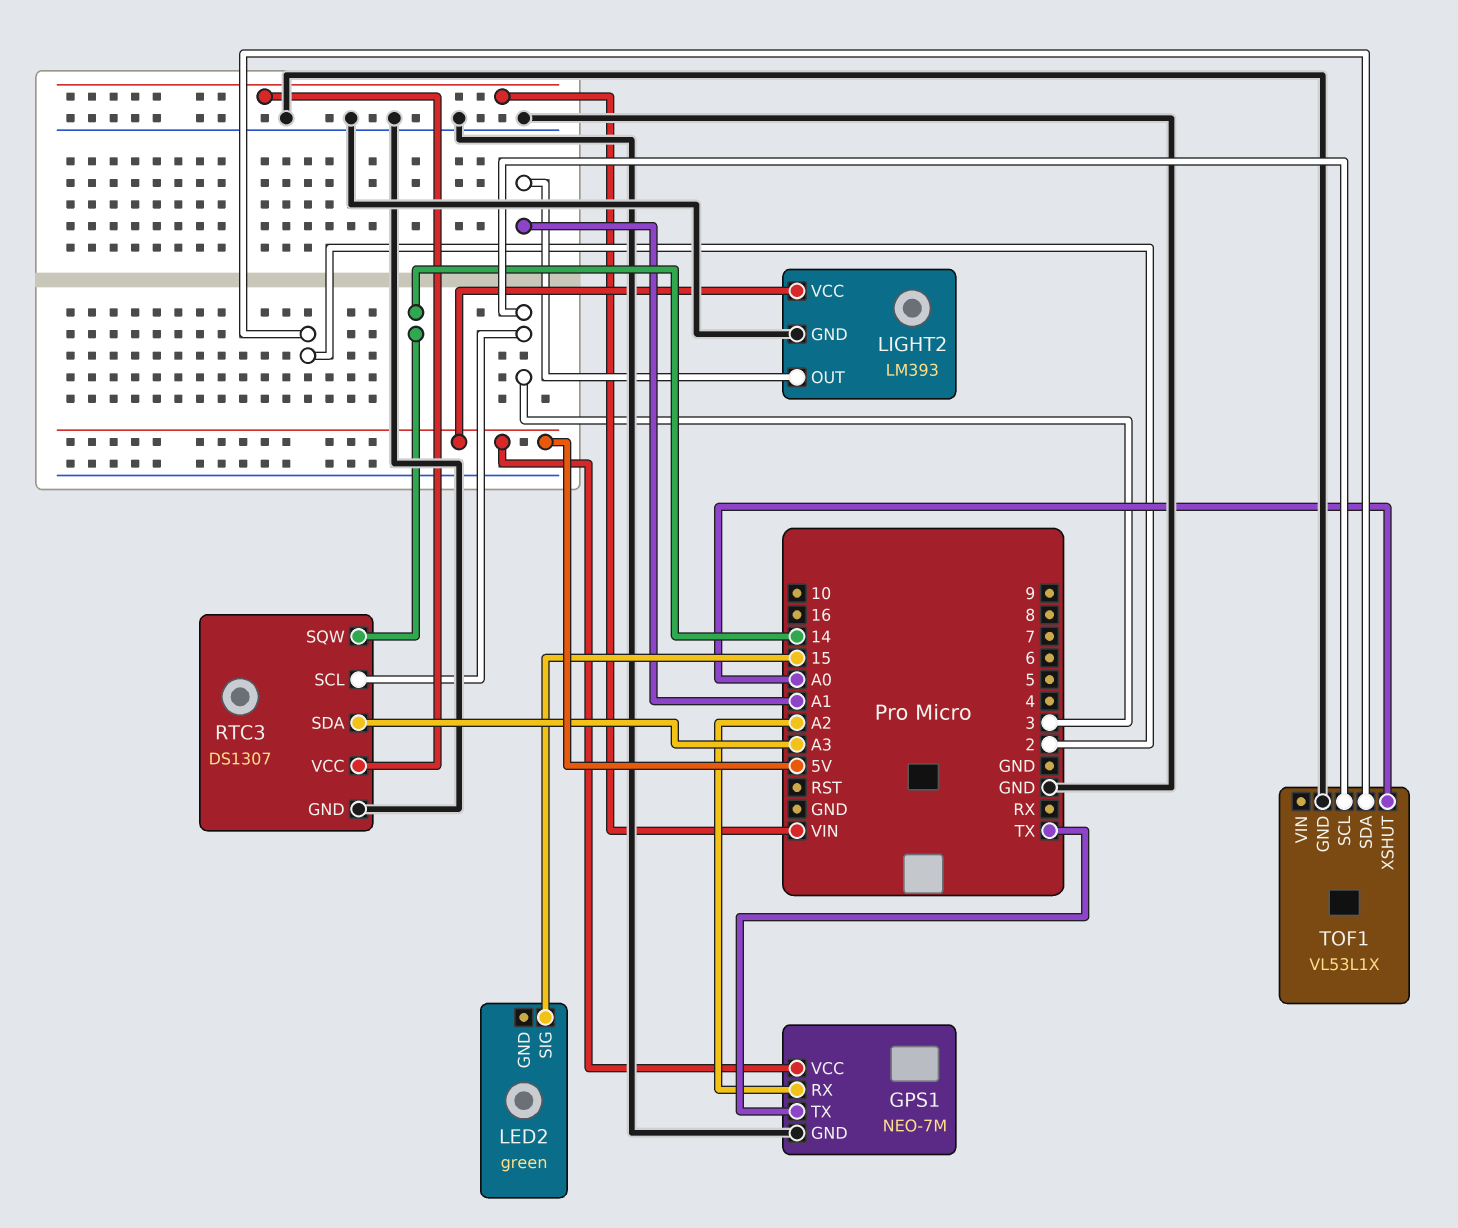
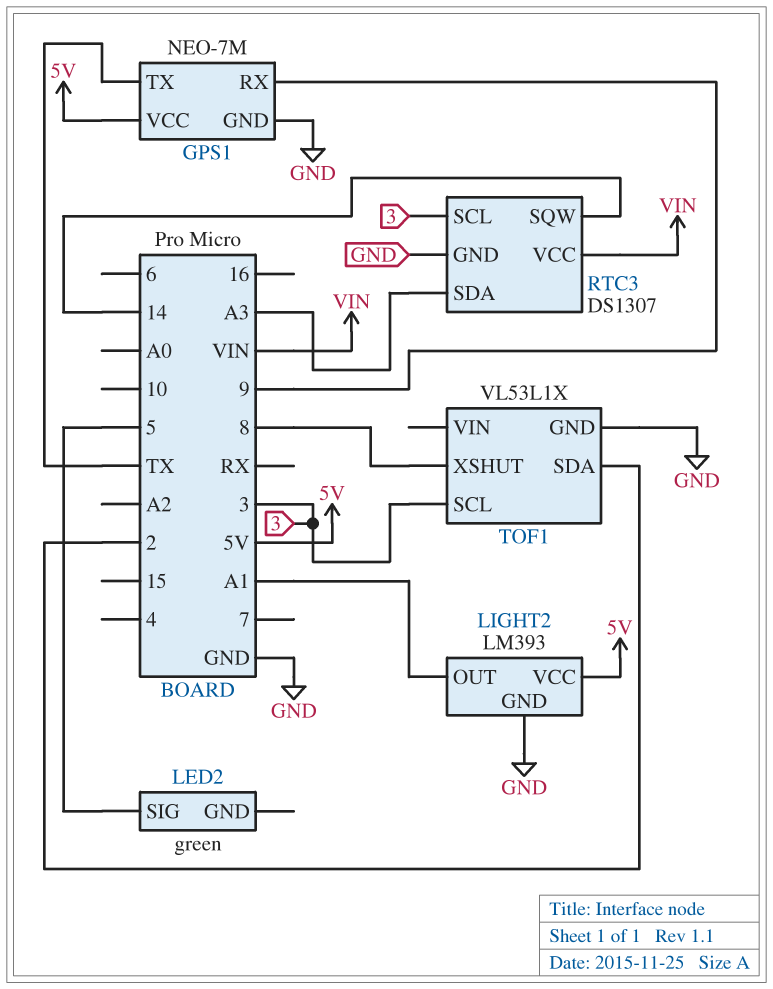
GPS1 pin RX: A2 -> 9
LED2 pin SIG: 15 -> 5
TOF1 pin XSHUT: A0 -> 8

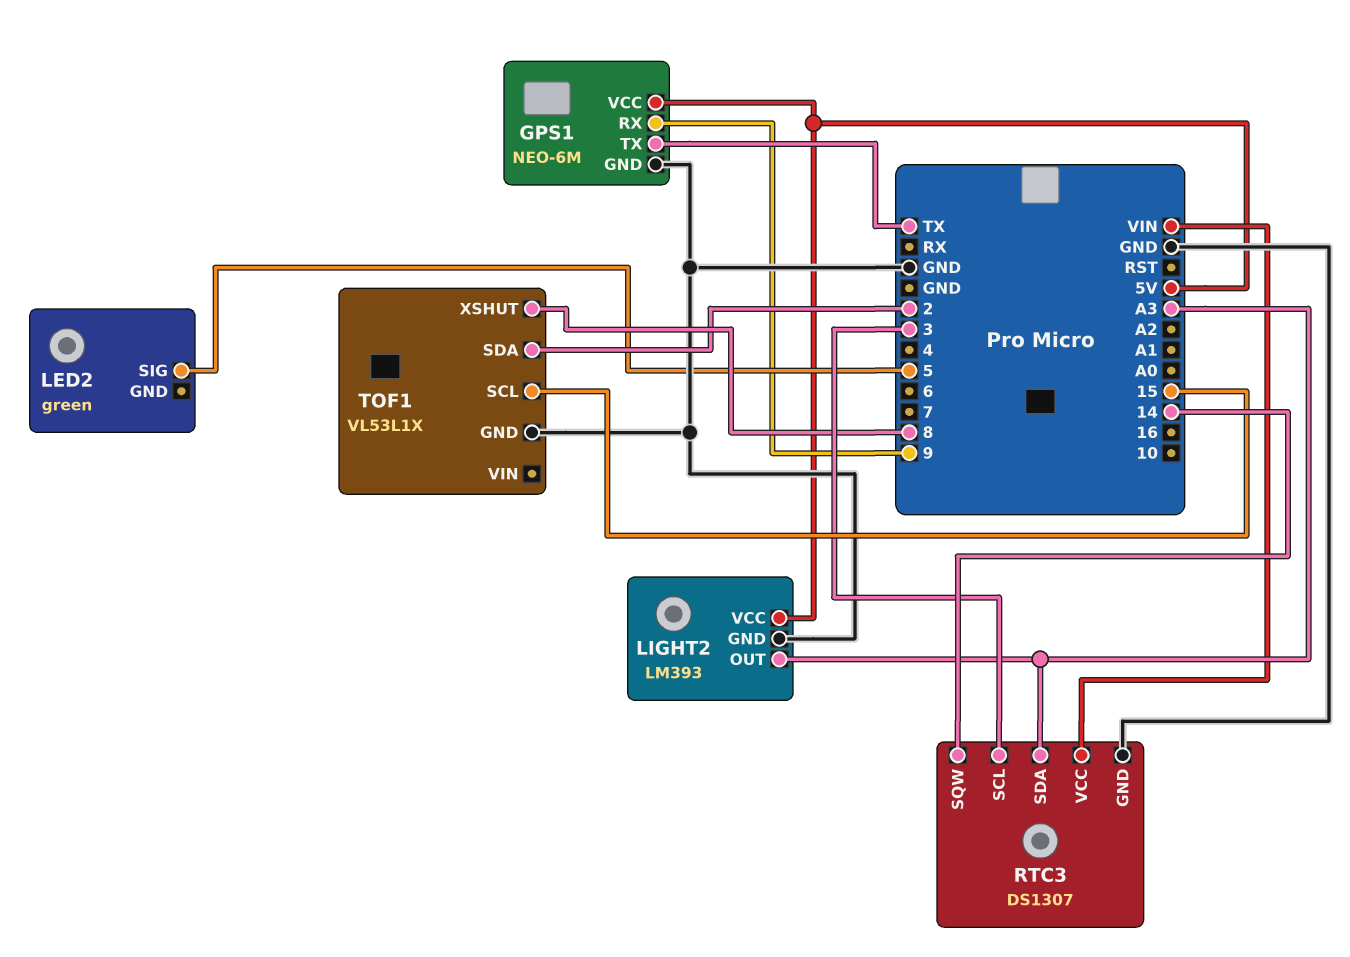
GPS1: NEO-7M -> NEO-6M
LIGHT2 pin OUT: A1 -> A3
TOF1 pin SCL: 3 -> 15

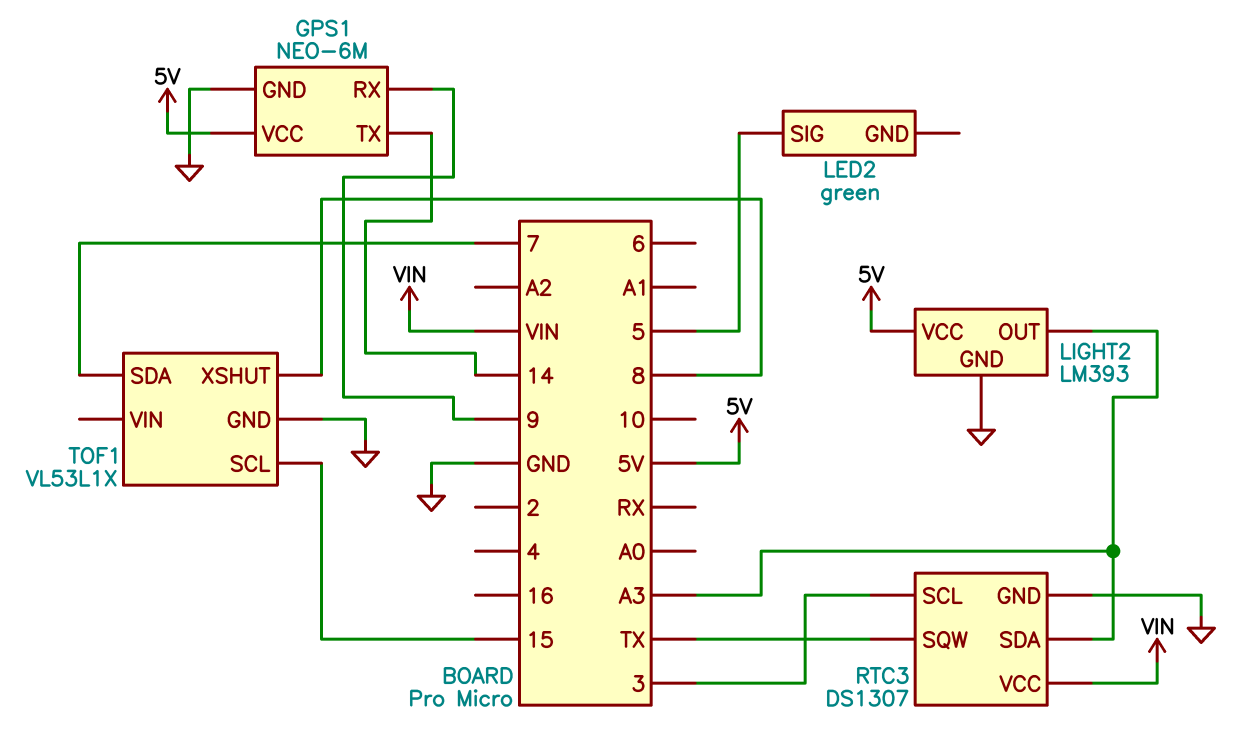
GPS1 pin TX: TX -> 14
RTC3 pin SQW: 14 -> TX
TOF1 pin SDA: 2 -> 7

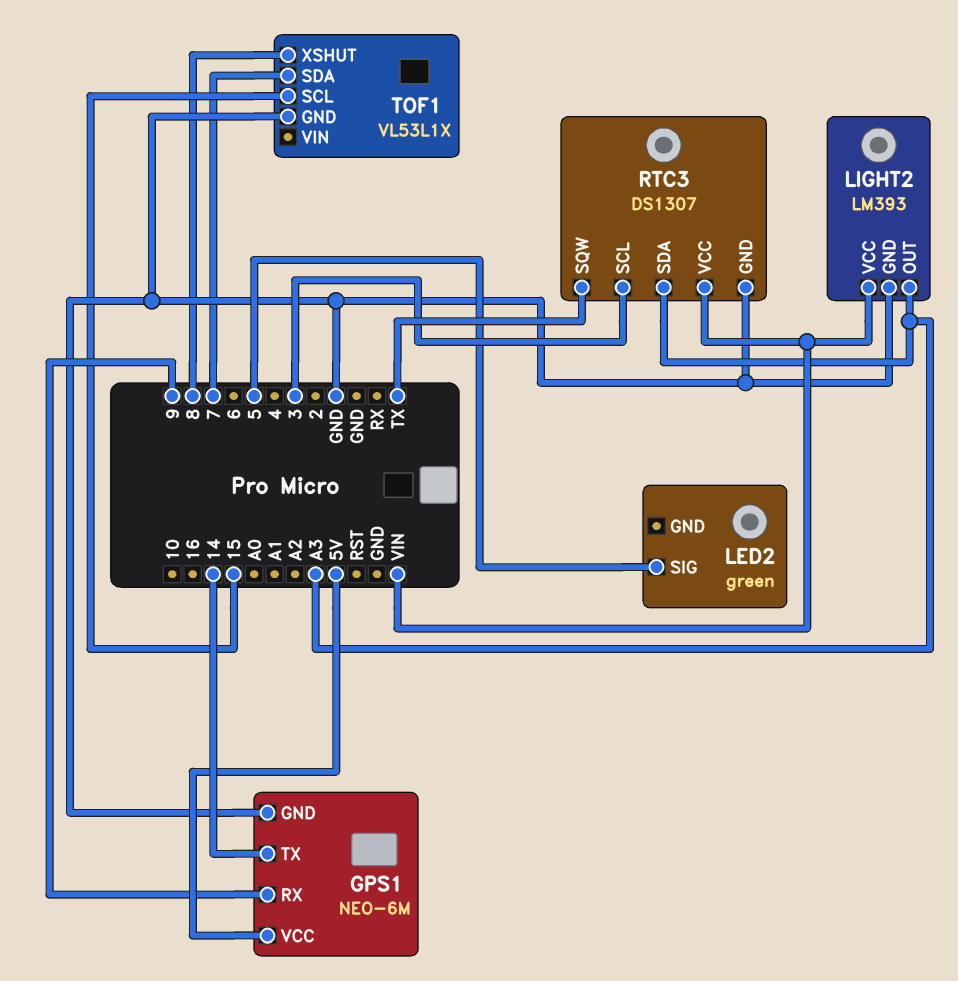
LIGHT2 pin VCC: 5V -> VIN

